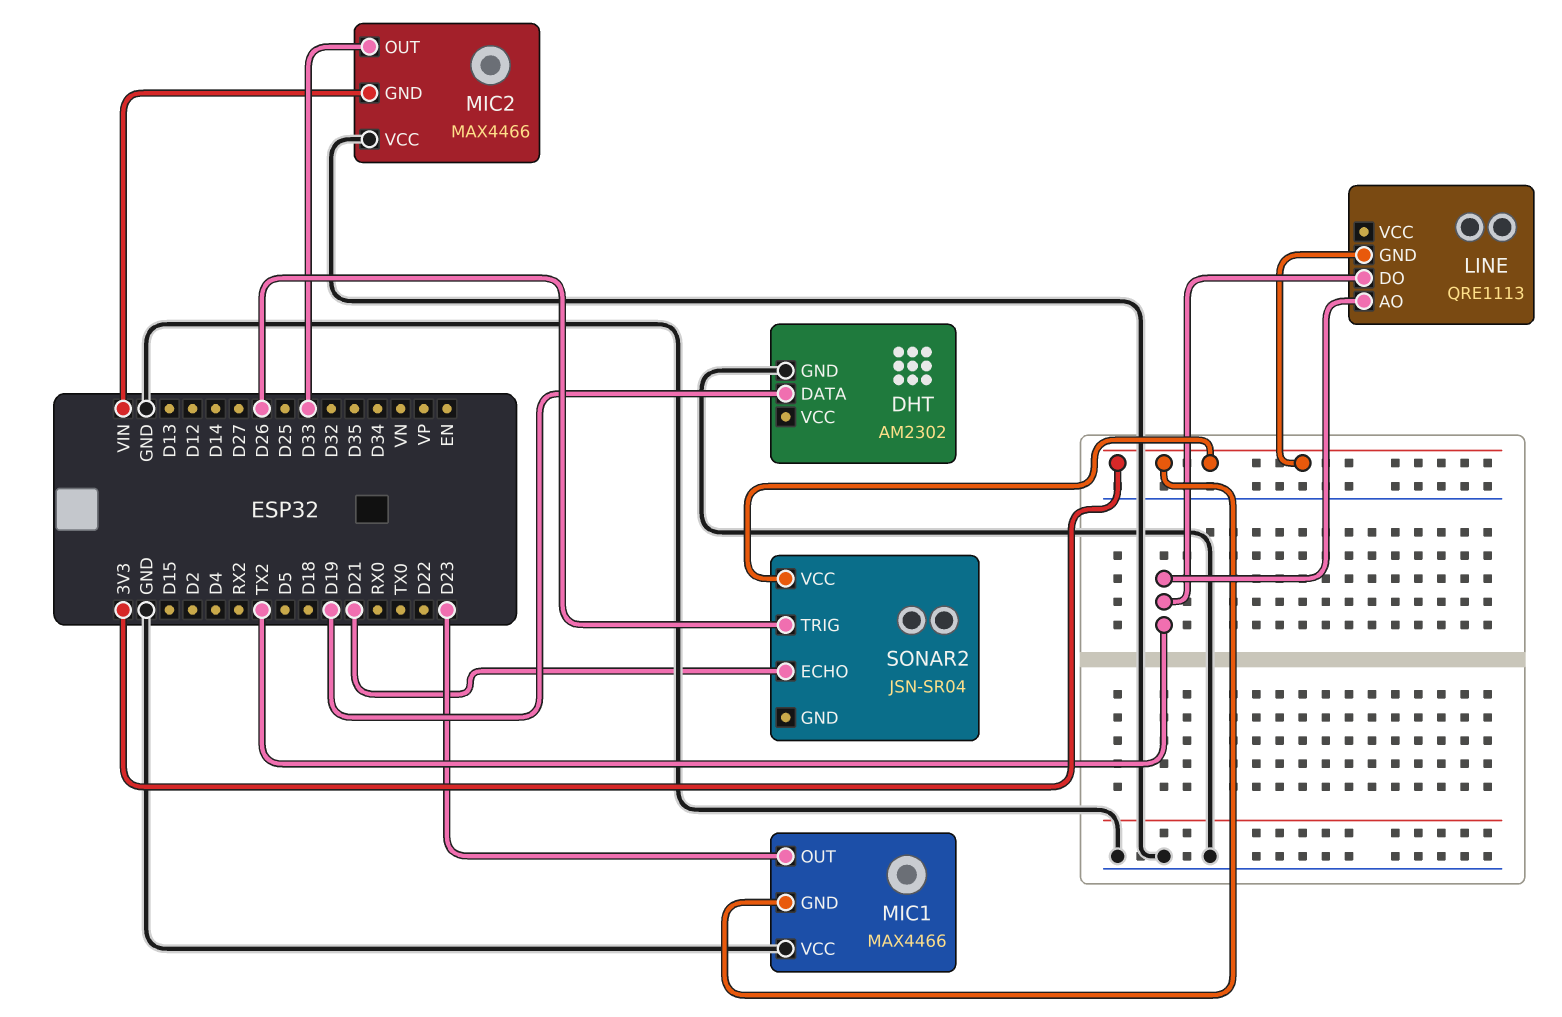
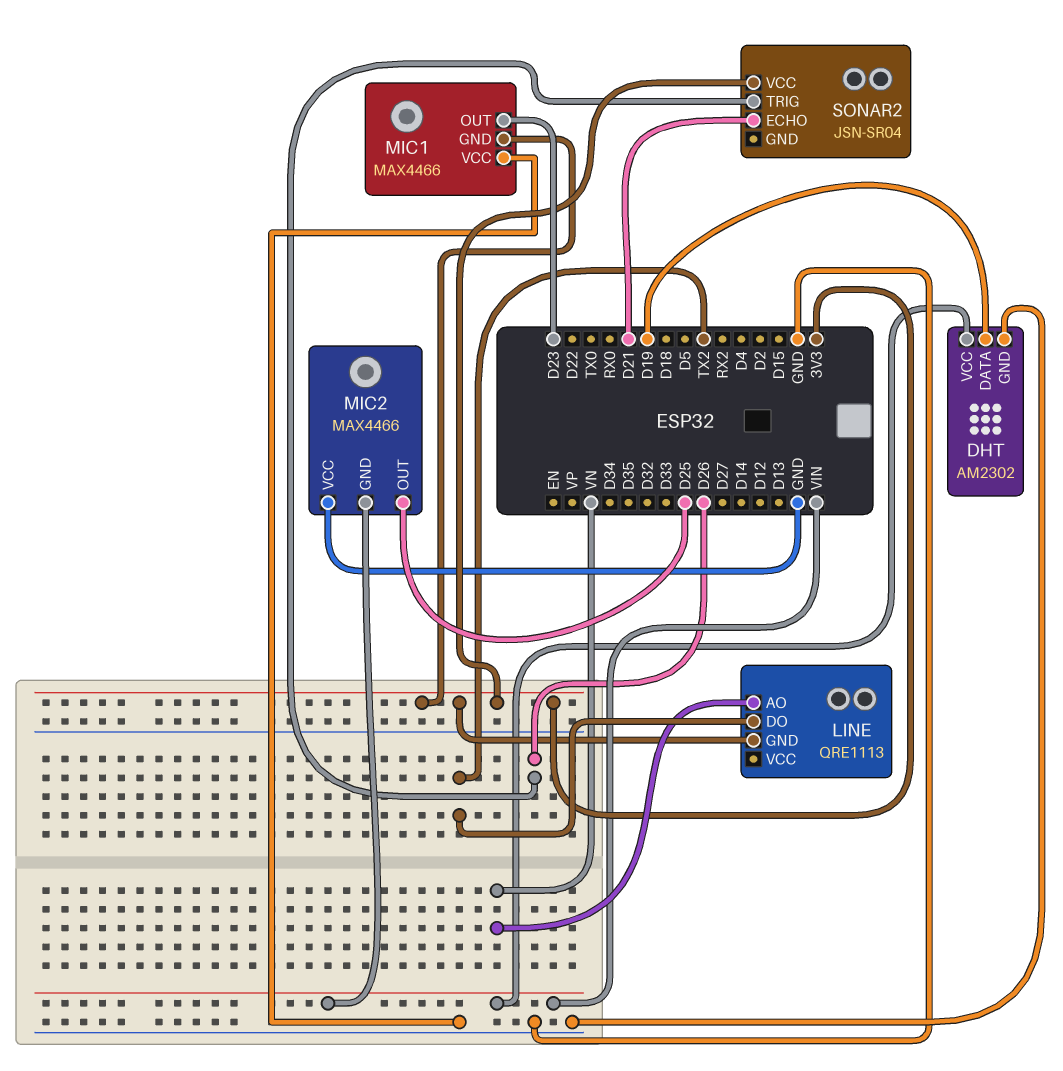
DHT pin VCC: none -> VIN
LINE pin AO: TX2 -> VN
MIC2 pin OUT: D33 -> D25

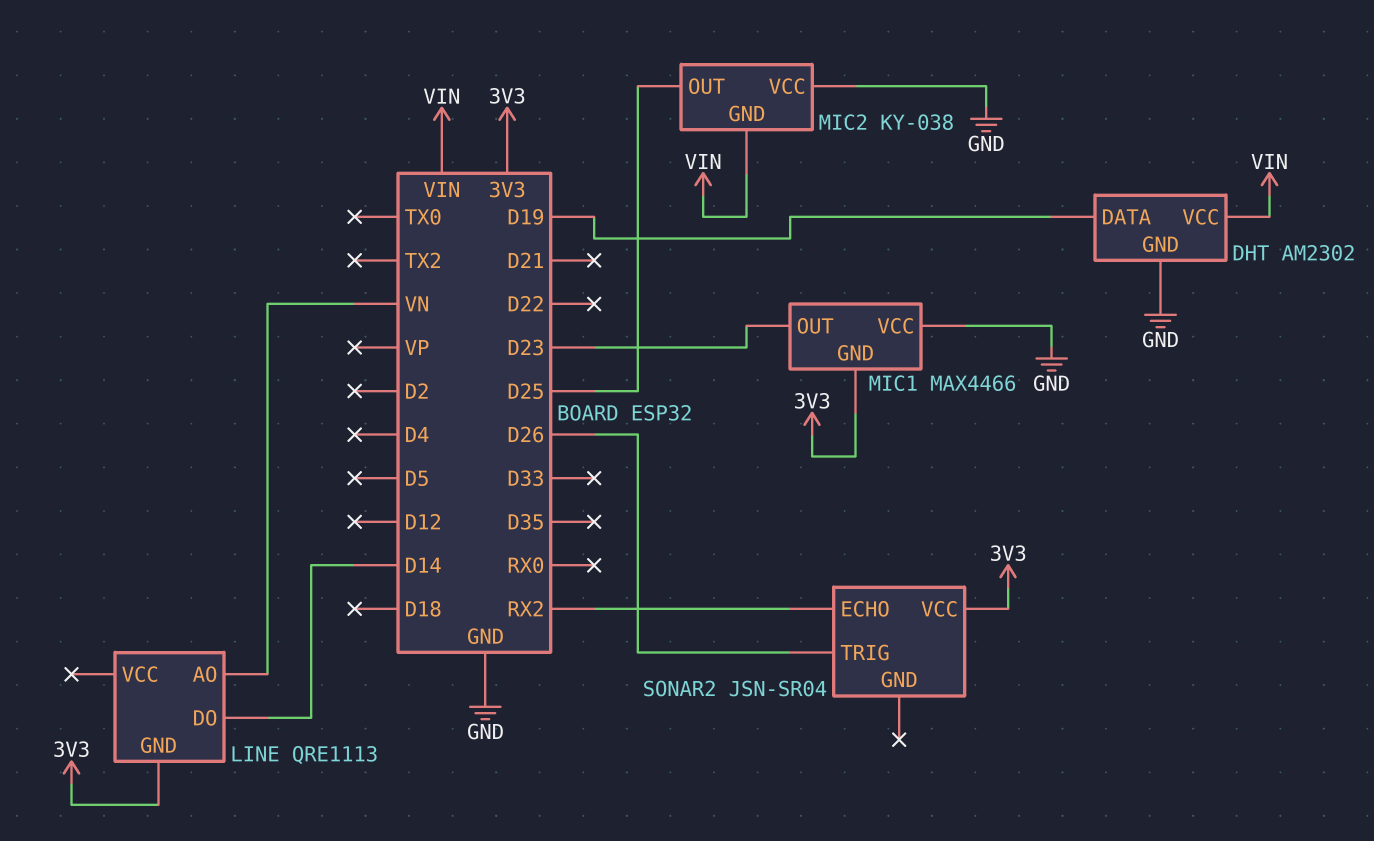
LINE pin DO: TX2 -> D14
MIC2: MAX4466 -> KY-038
SONAR2 pin ECHO: D21 -> RX2

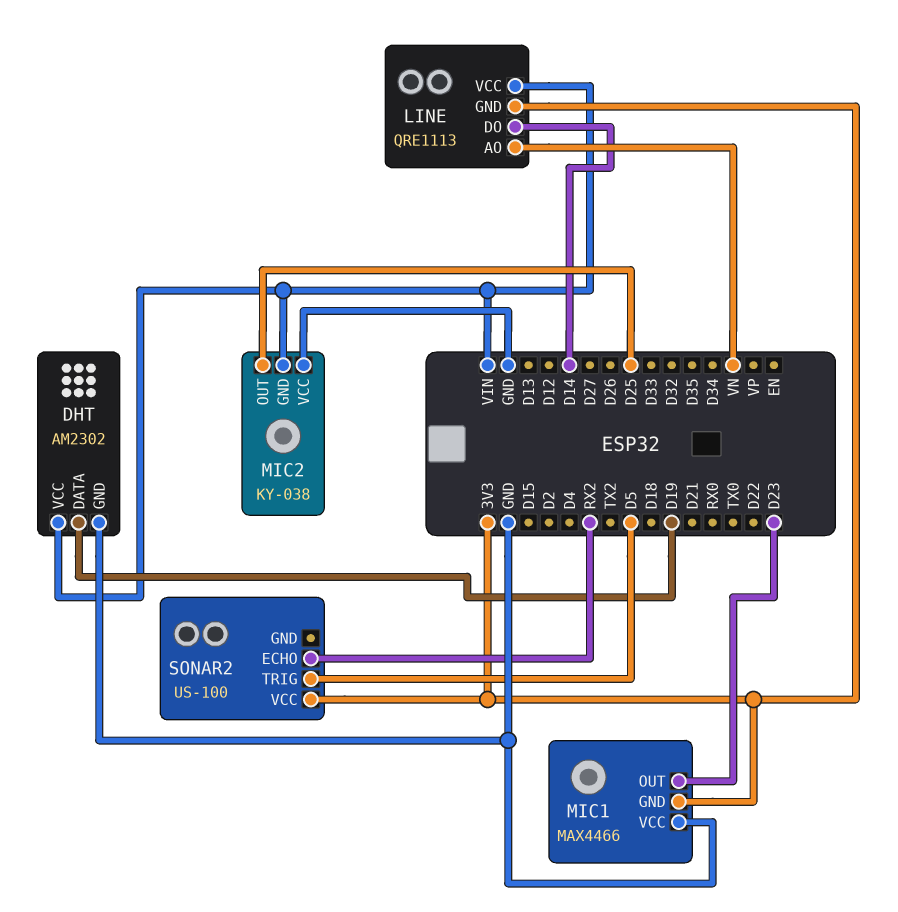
LINE pin VCC: none -> VIN
SONAR2: JSN-SR04 -> US-100
SONAR2 pin TRIG: D26 -> D5

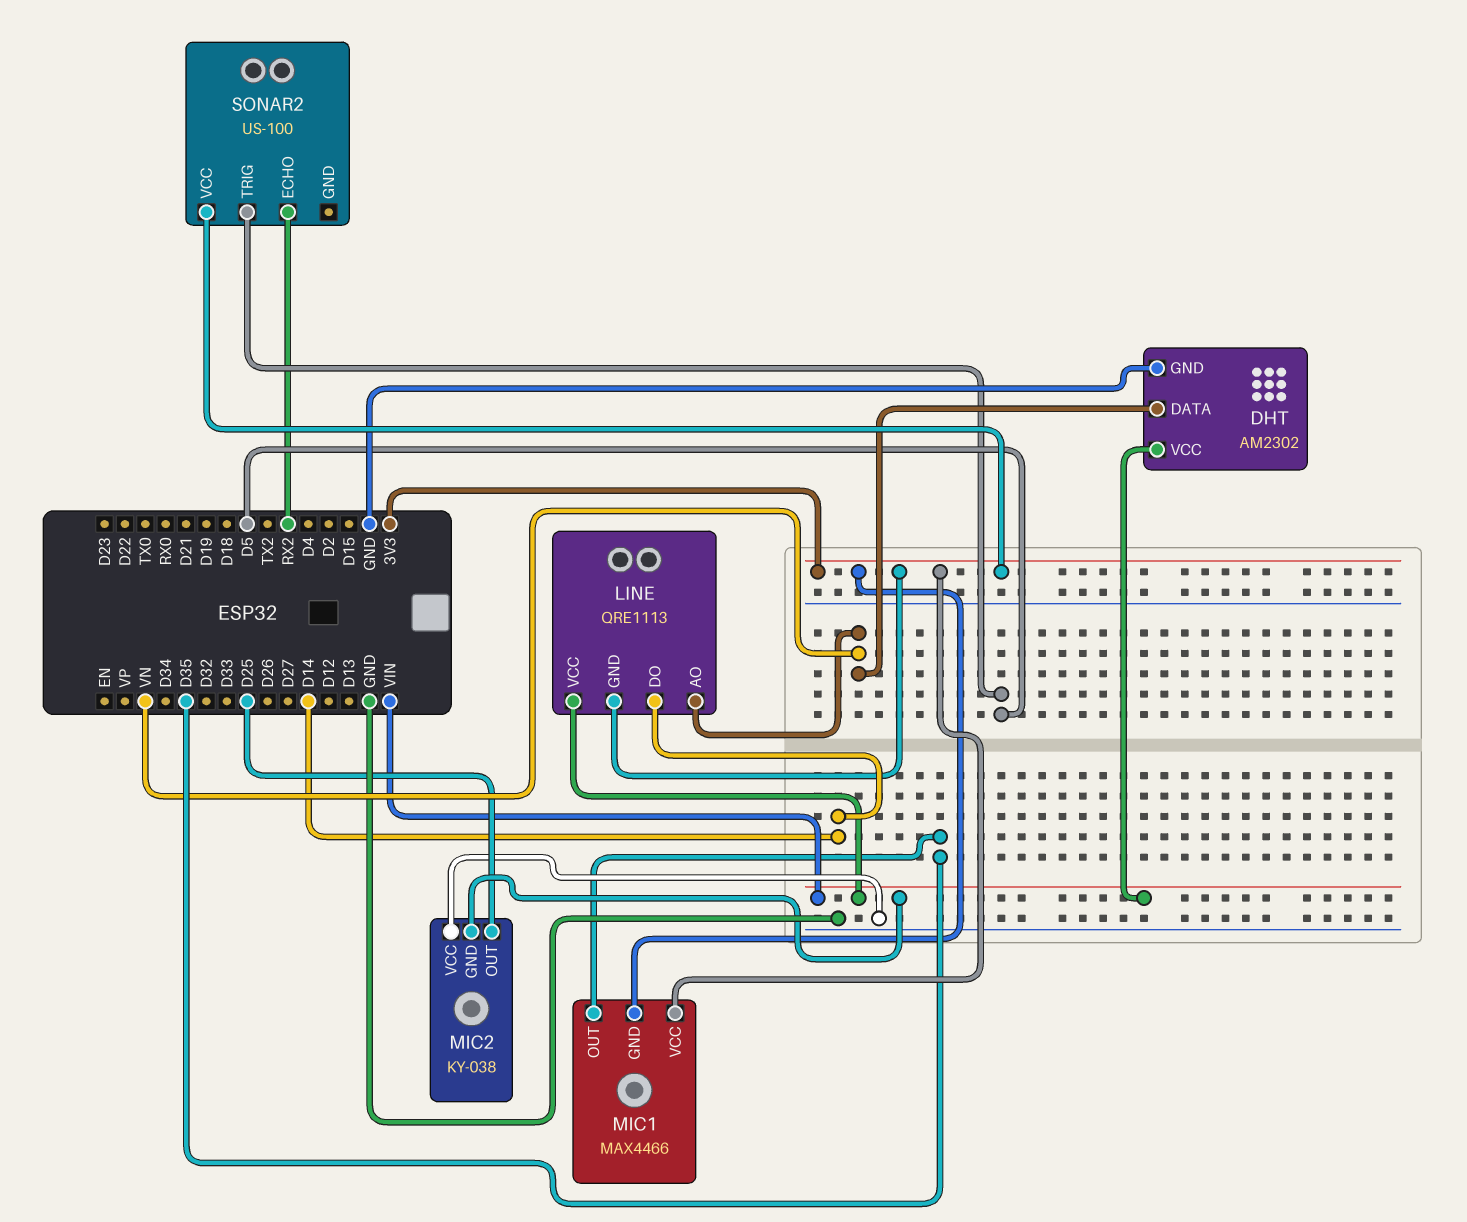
DHT pin DATA: D19 -> VN
MIC1 pin OUT: D23 -> D35
MIC1 pin VCC: GND -> 3V3

